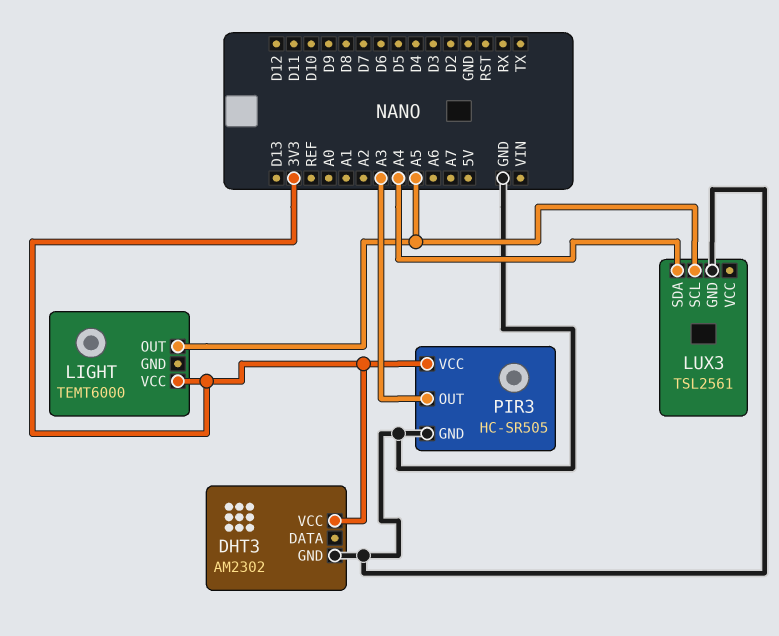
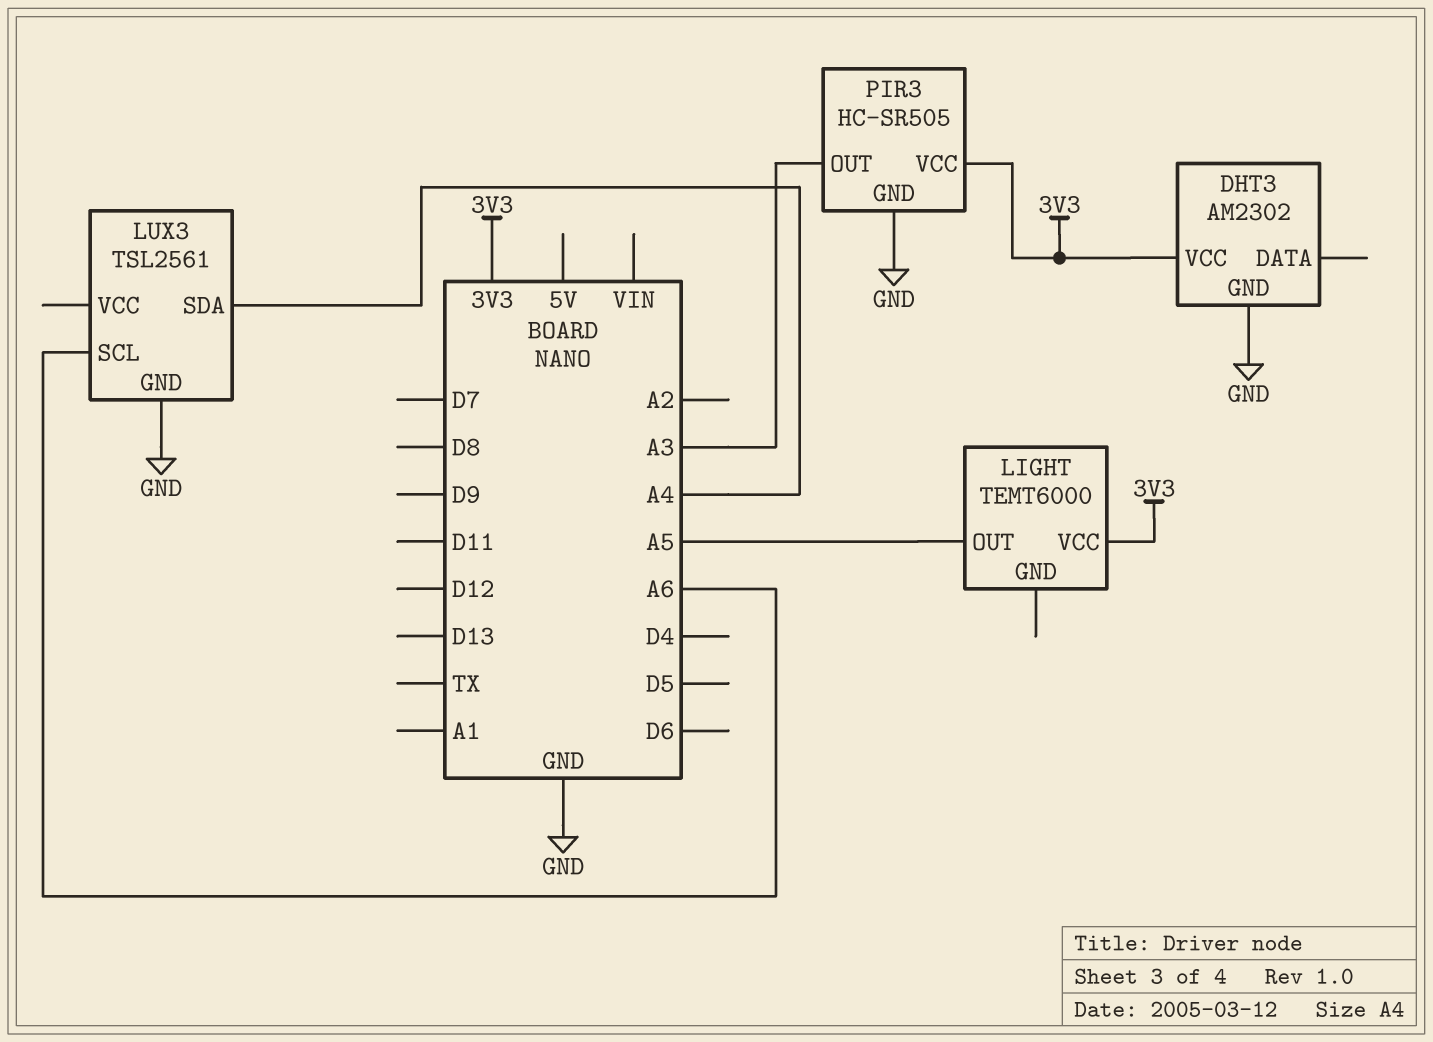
LUX3 pin SCL: A5 -> A6

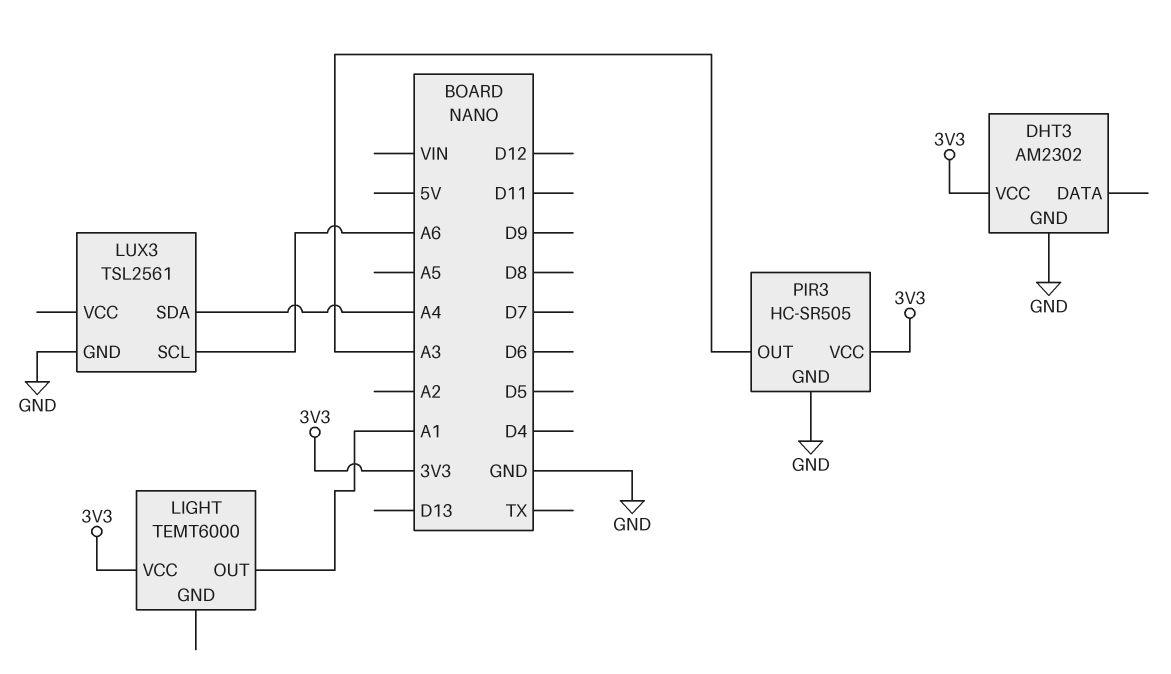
LIGHT pin OUT: A5 -> A1

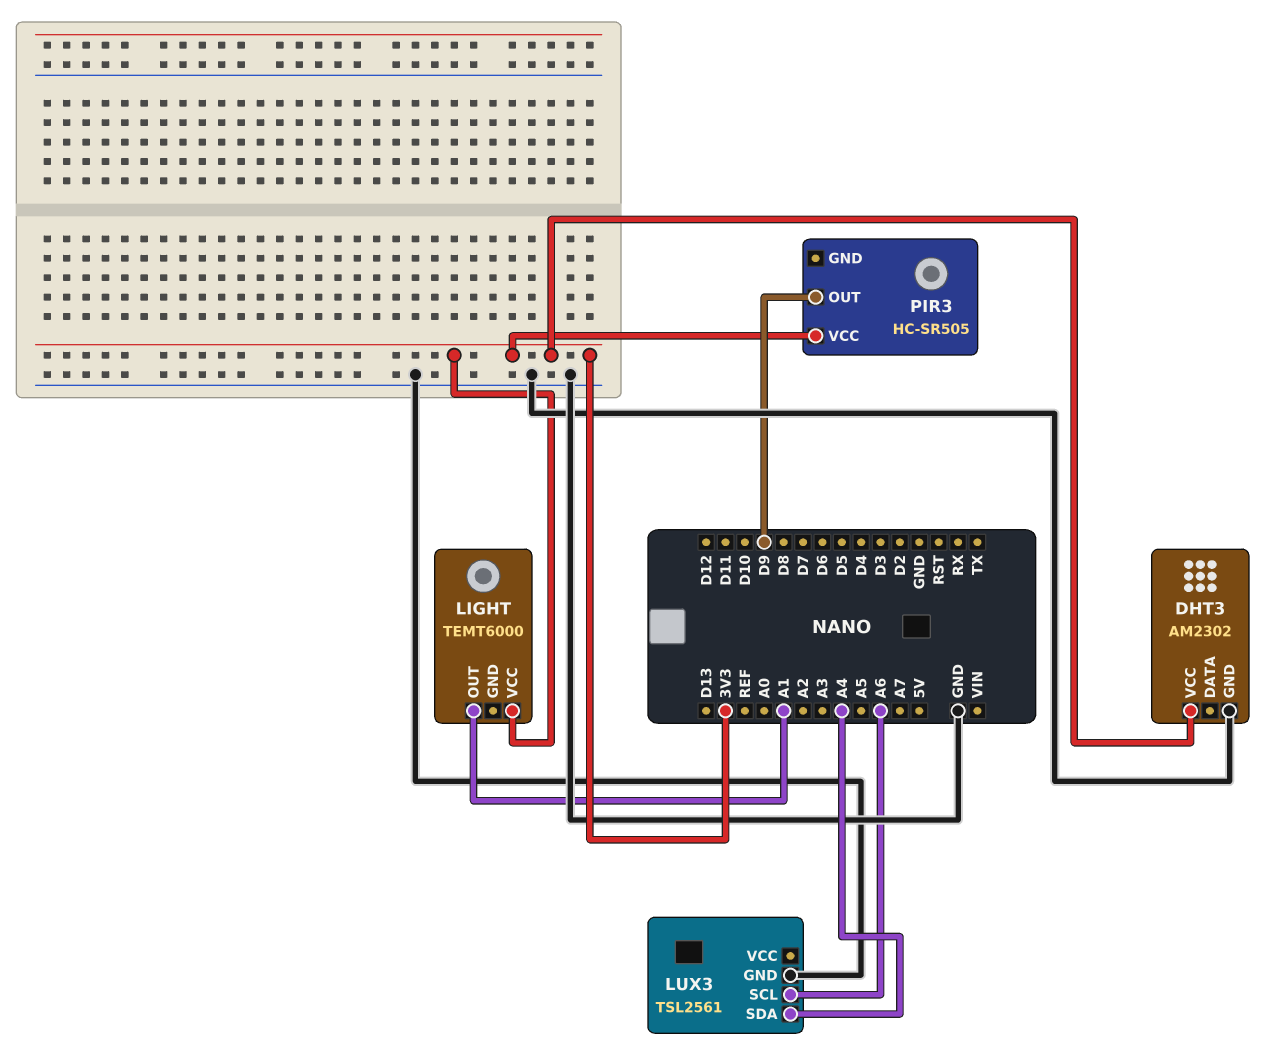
PIR3 pin GND: GND -> none
PIR3 pin OUT: A3 -> D9

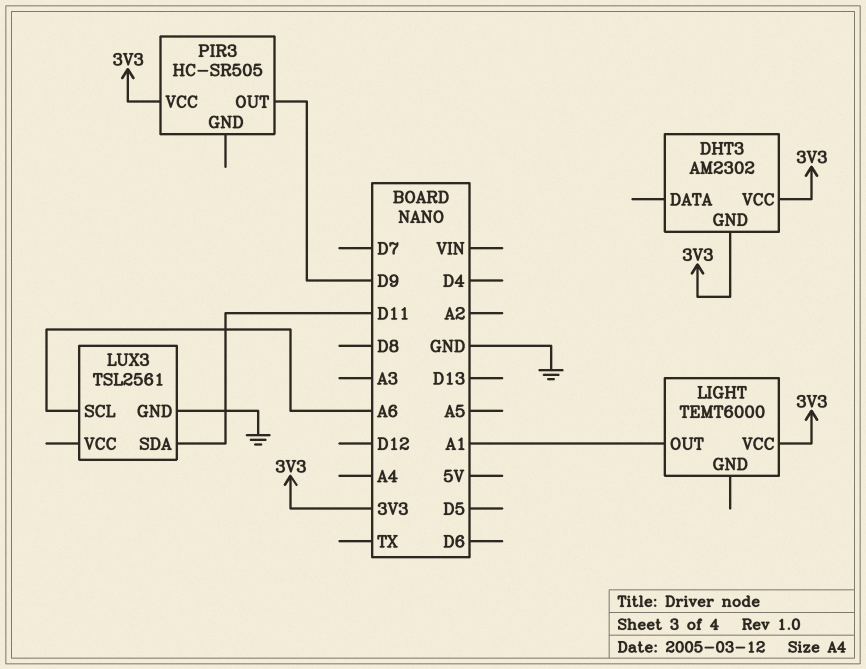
DHT3 pin GND: GND -> 3V3
LUX3 pin SDA: A4 -> D11

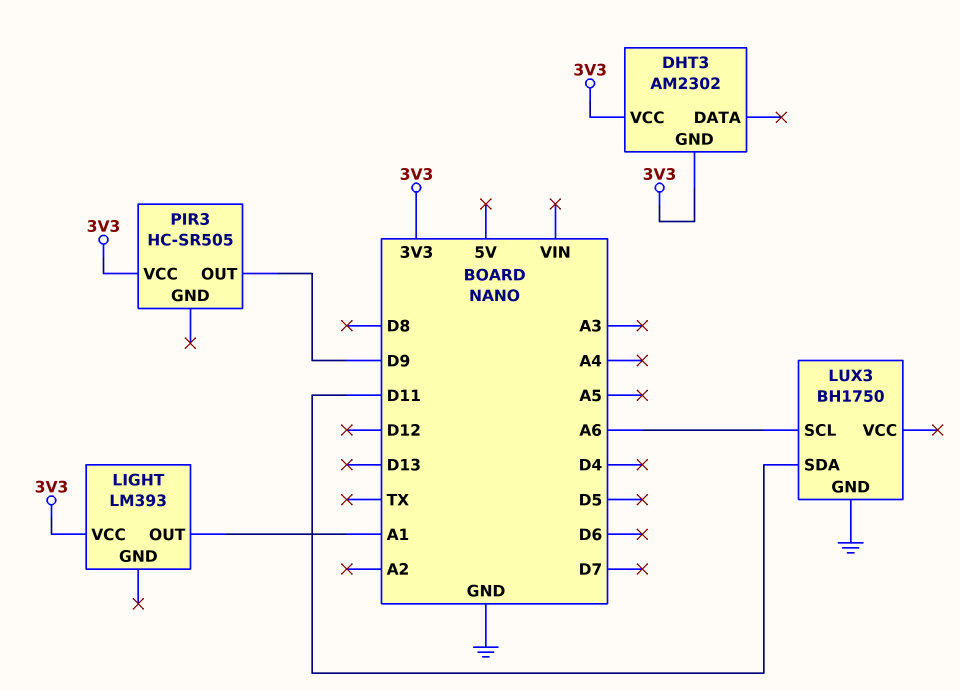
LIGHT: TEMT6000 -> LM393
LUX3: TSL2561 -> BH1750

